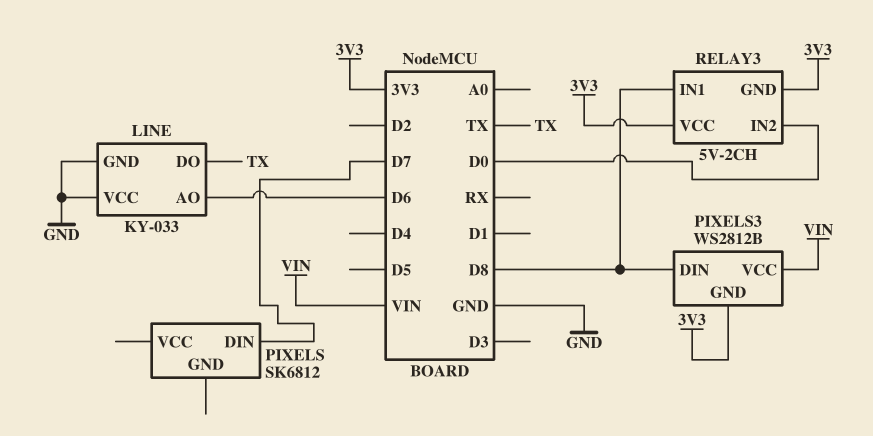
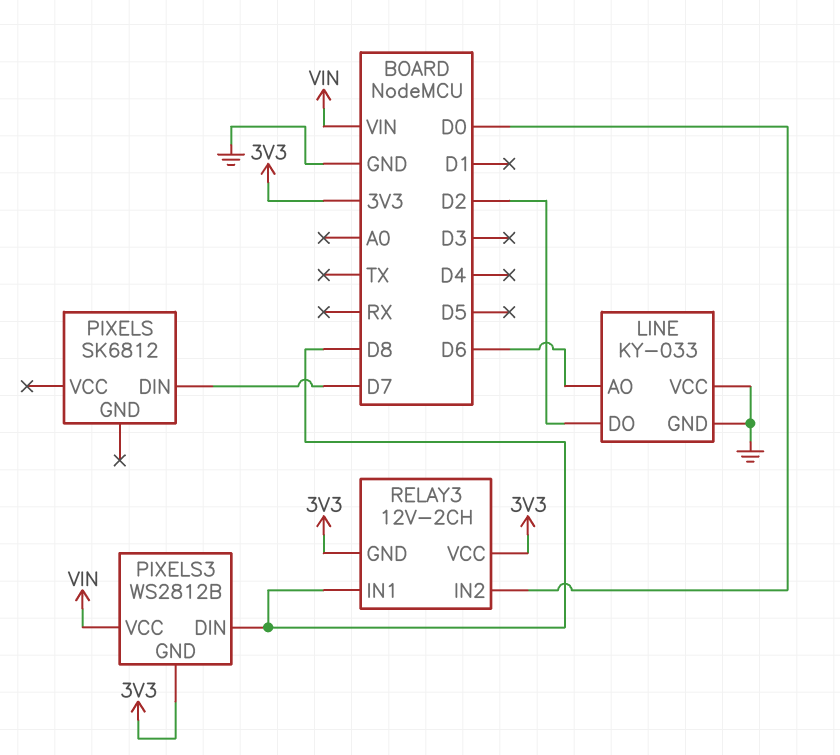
LINE pin DO: TX -> D2
RELAY3: 5V-2CH -> 12V-2CH

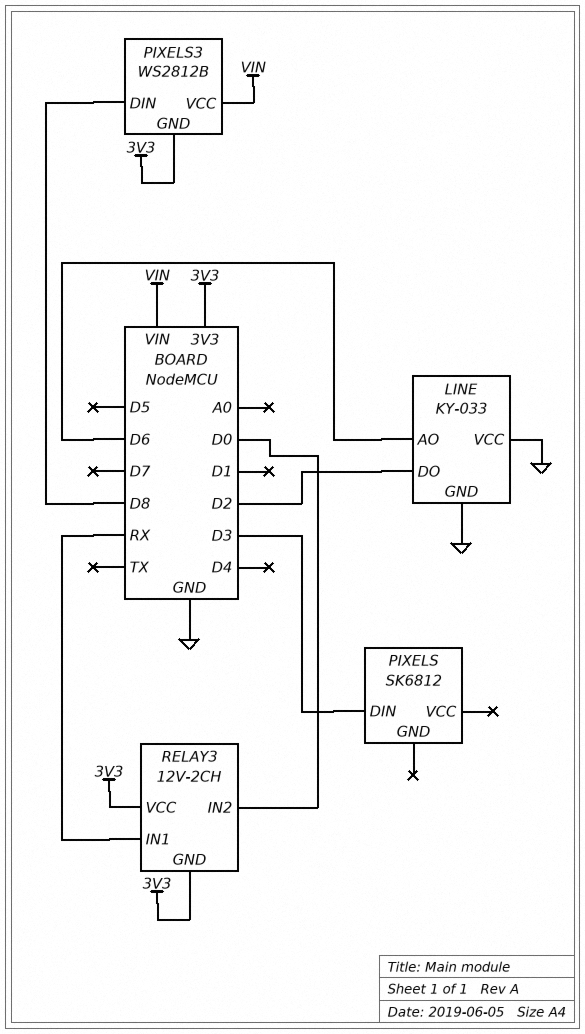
PIXELS pin DIN: D7 -> D3
RELAY3 pin IN1: D8 -> RX

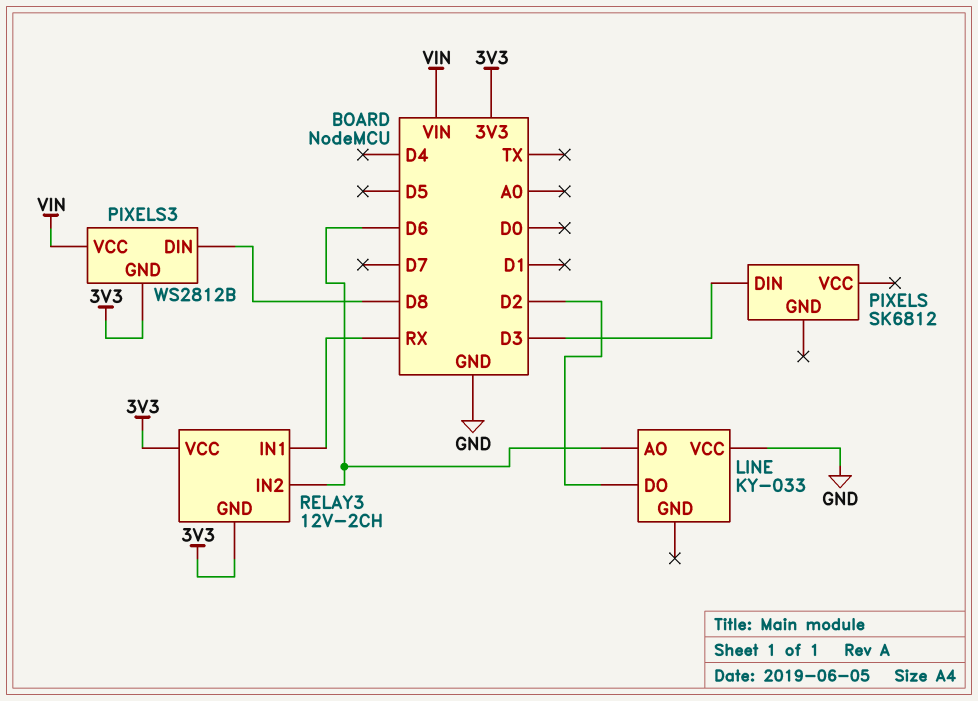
LINE pin GND: GND -> none
RELAY3 pin IN2: D0 -> D6

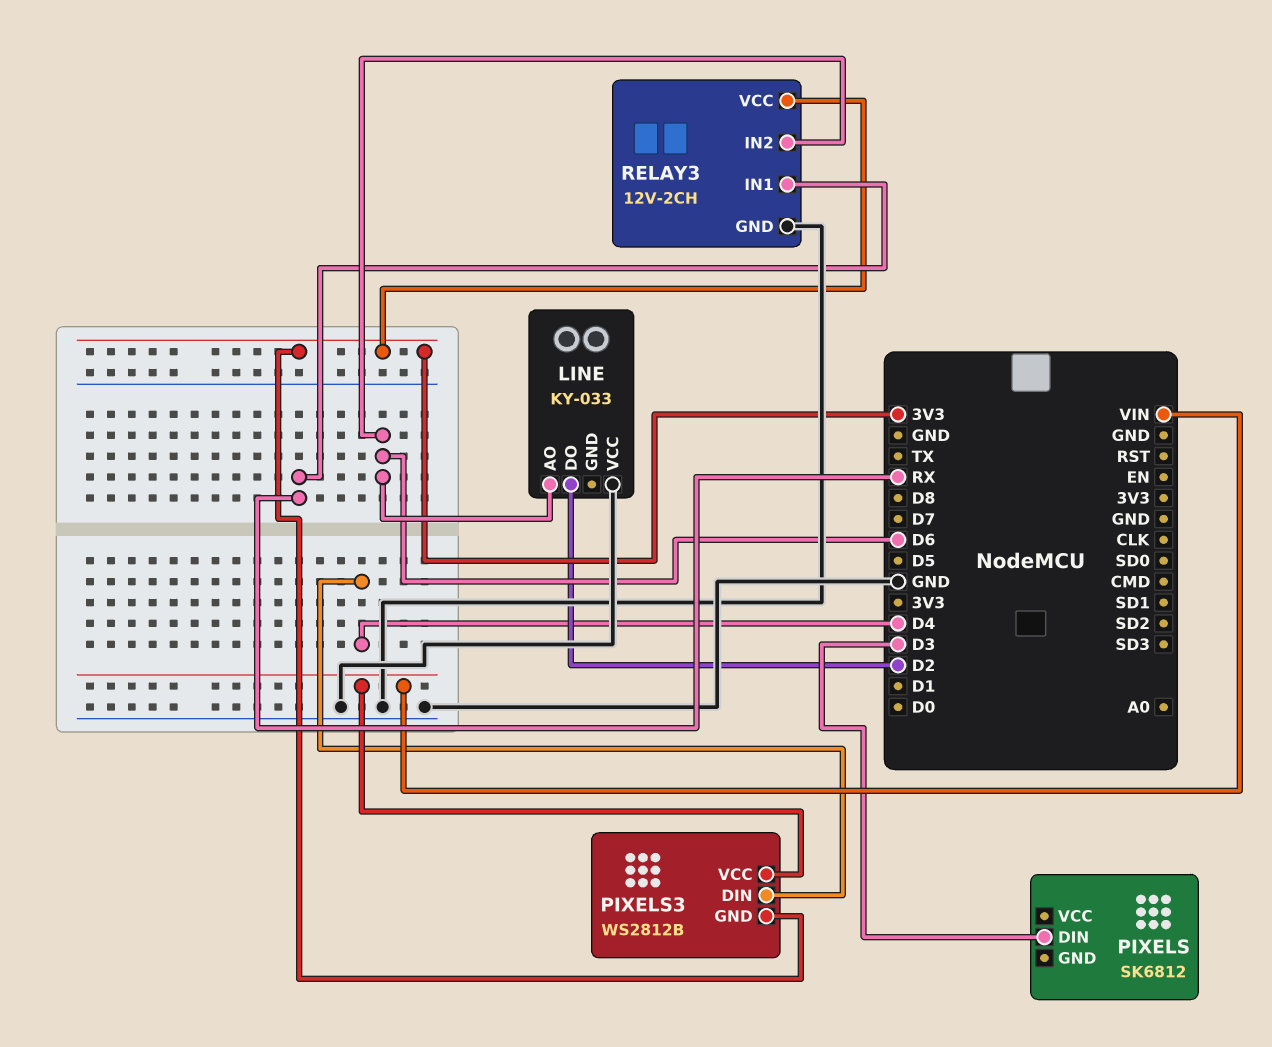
PIXELS3 pin DIN: D8 -> D4
RELAY3 pin GND: 3V3 -> GND

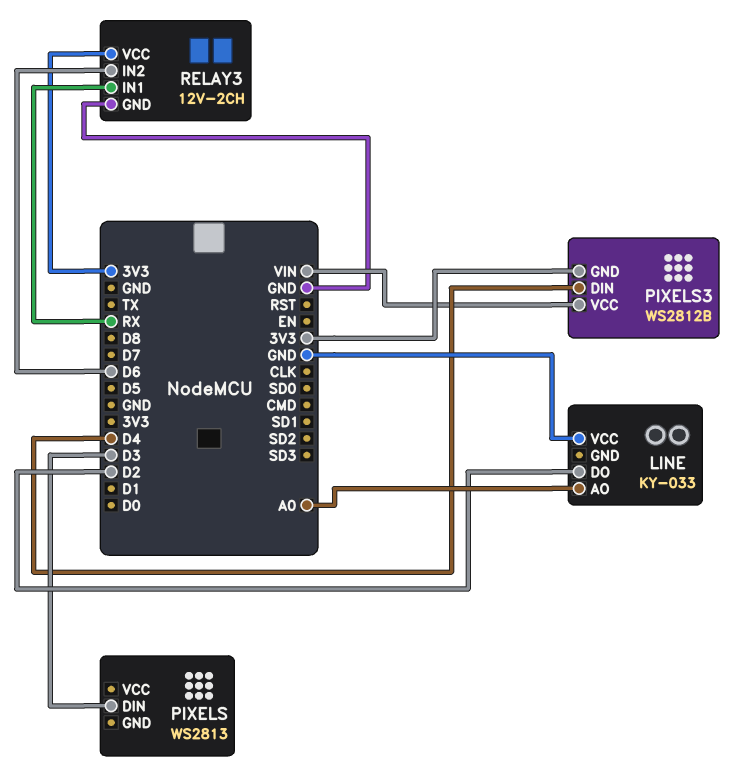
LINE pin AO: D6 -> A0
PIXELS: SK6812 -> WS2813

